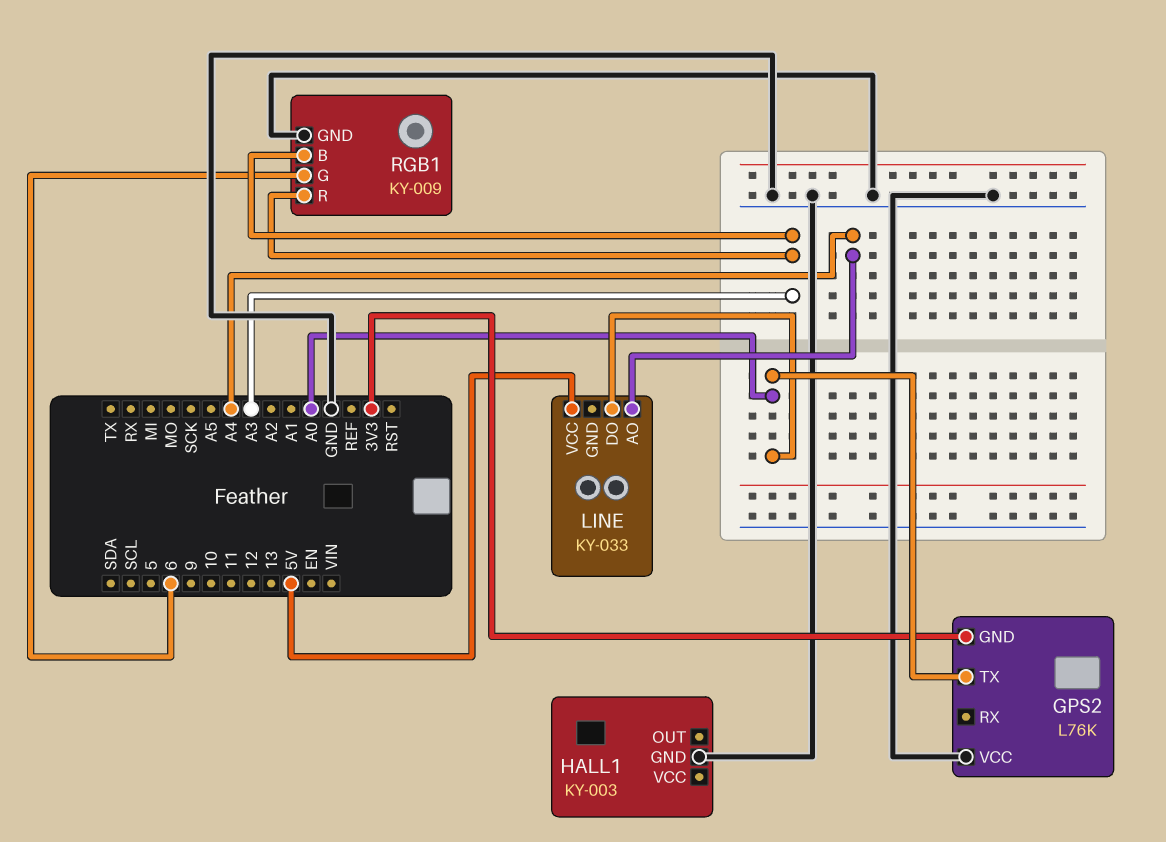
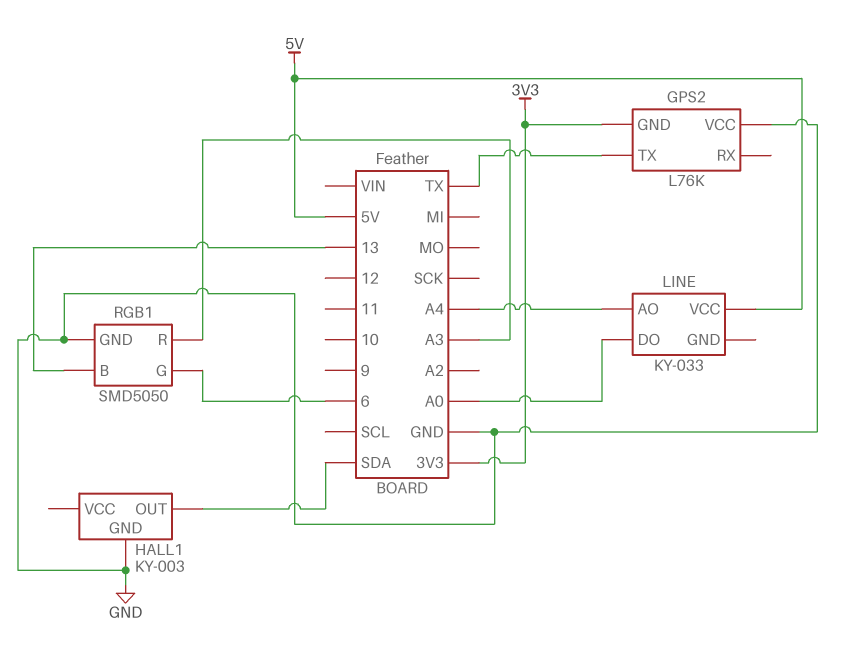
GPS2 pin TX: A0 -> TX
HALL1 pin OUT: none -> SDA
RGB1: KY-009 -> SMD5050
RGB1 pin B: A3 -> 13

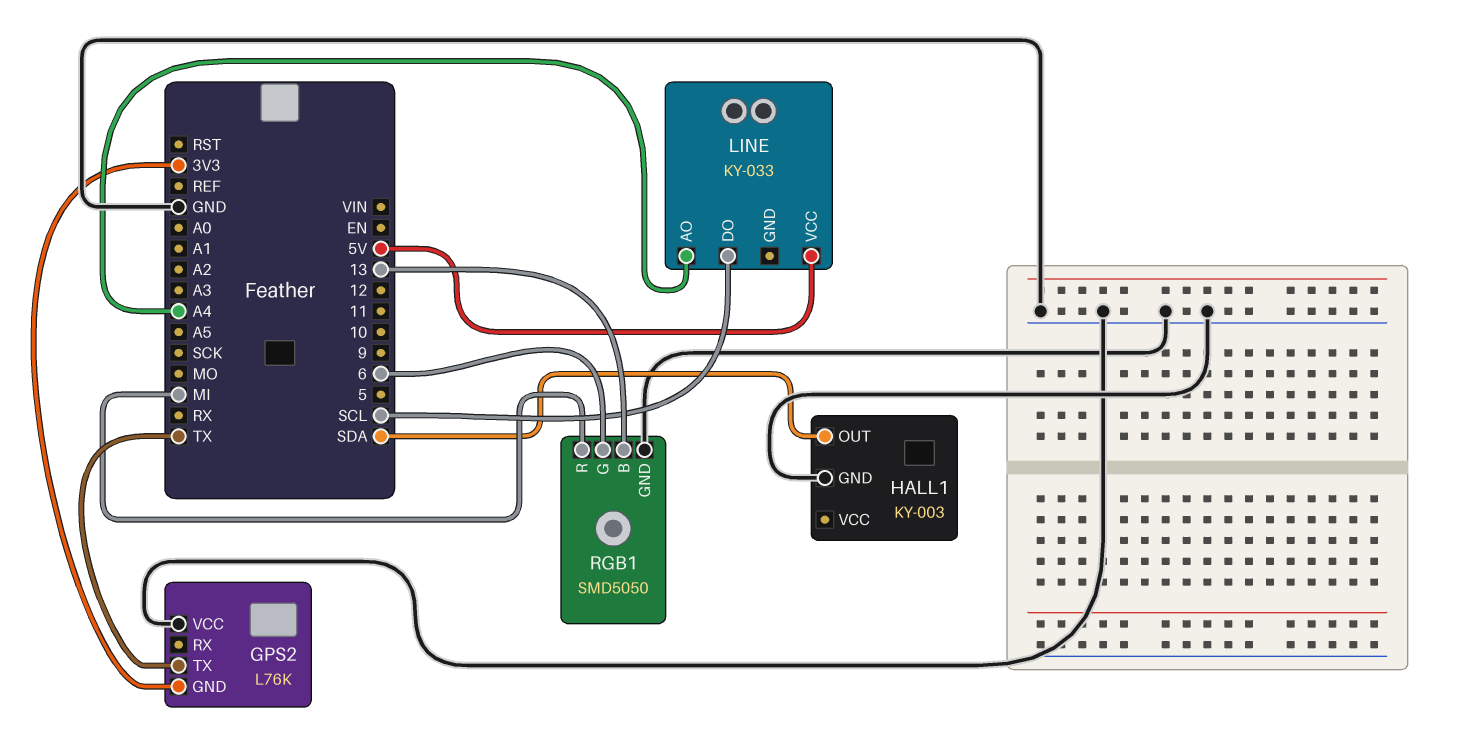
LINE pin DO: A0 -> SCL
RGB1 pin R: A3 -> MI

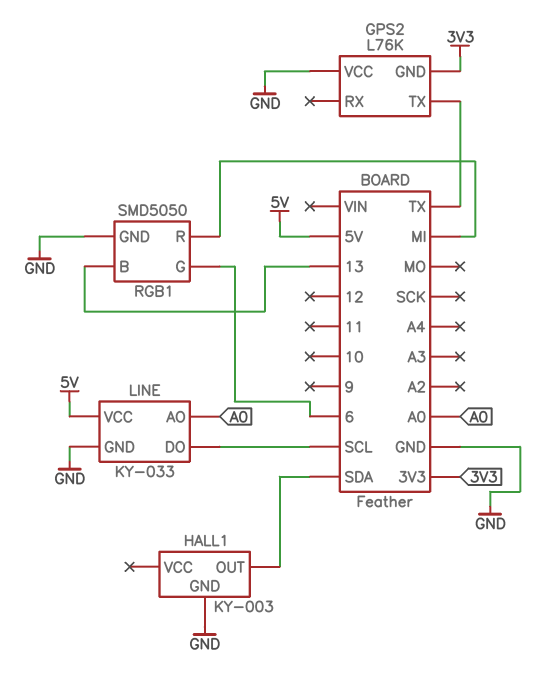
LINE pin AO: A4 -> A0
LINE pin GND: none -> GND

